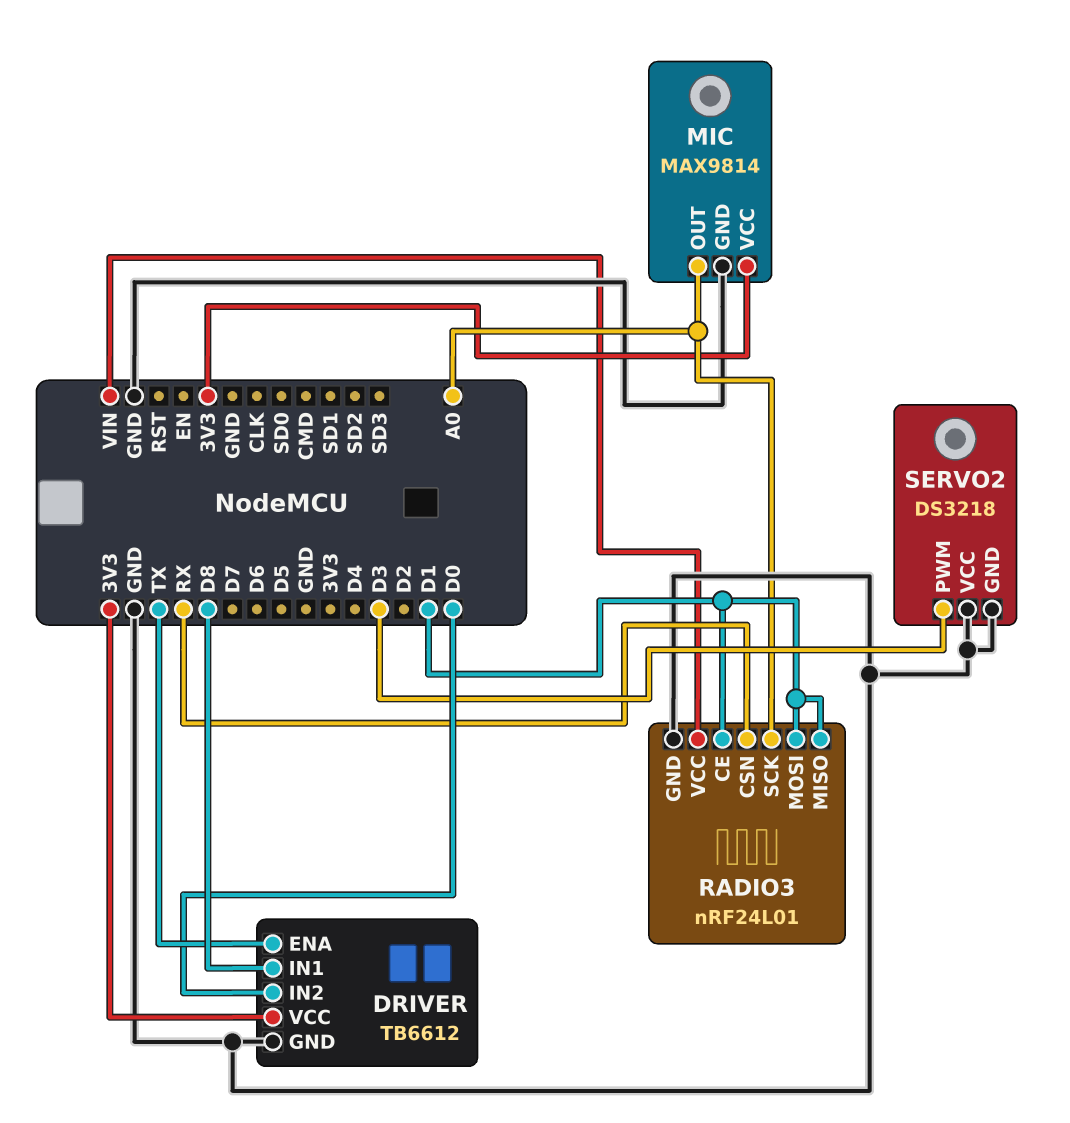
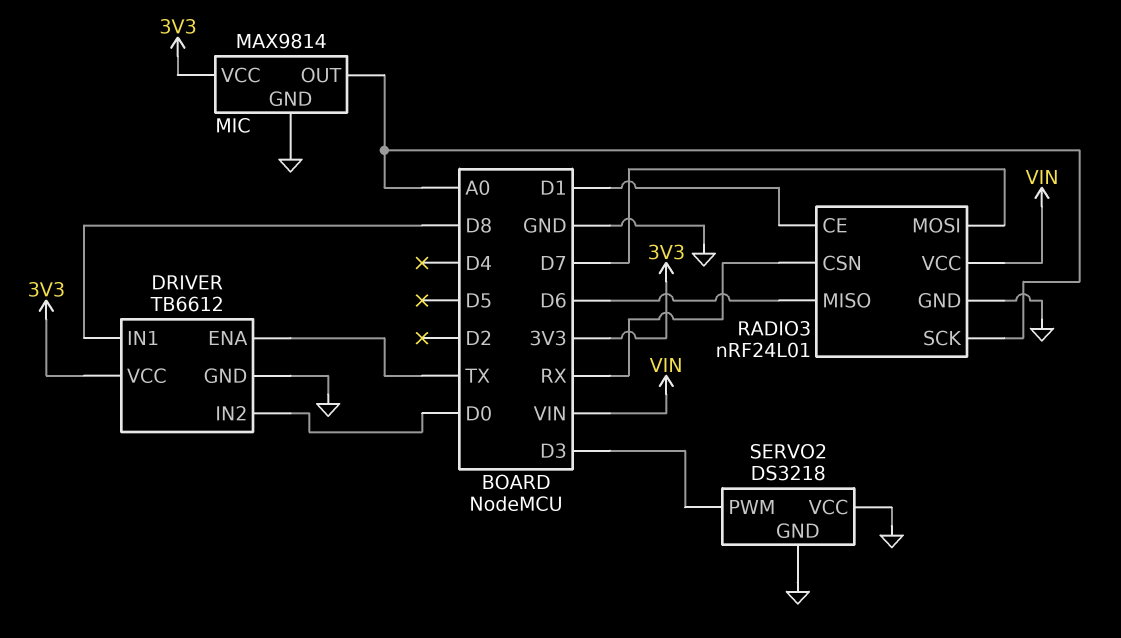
RADIO3 pin MISO: D1 -> D6
RADIO3 pin MOSI: D1 -> D7

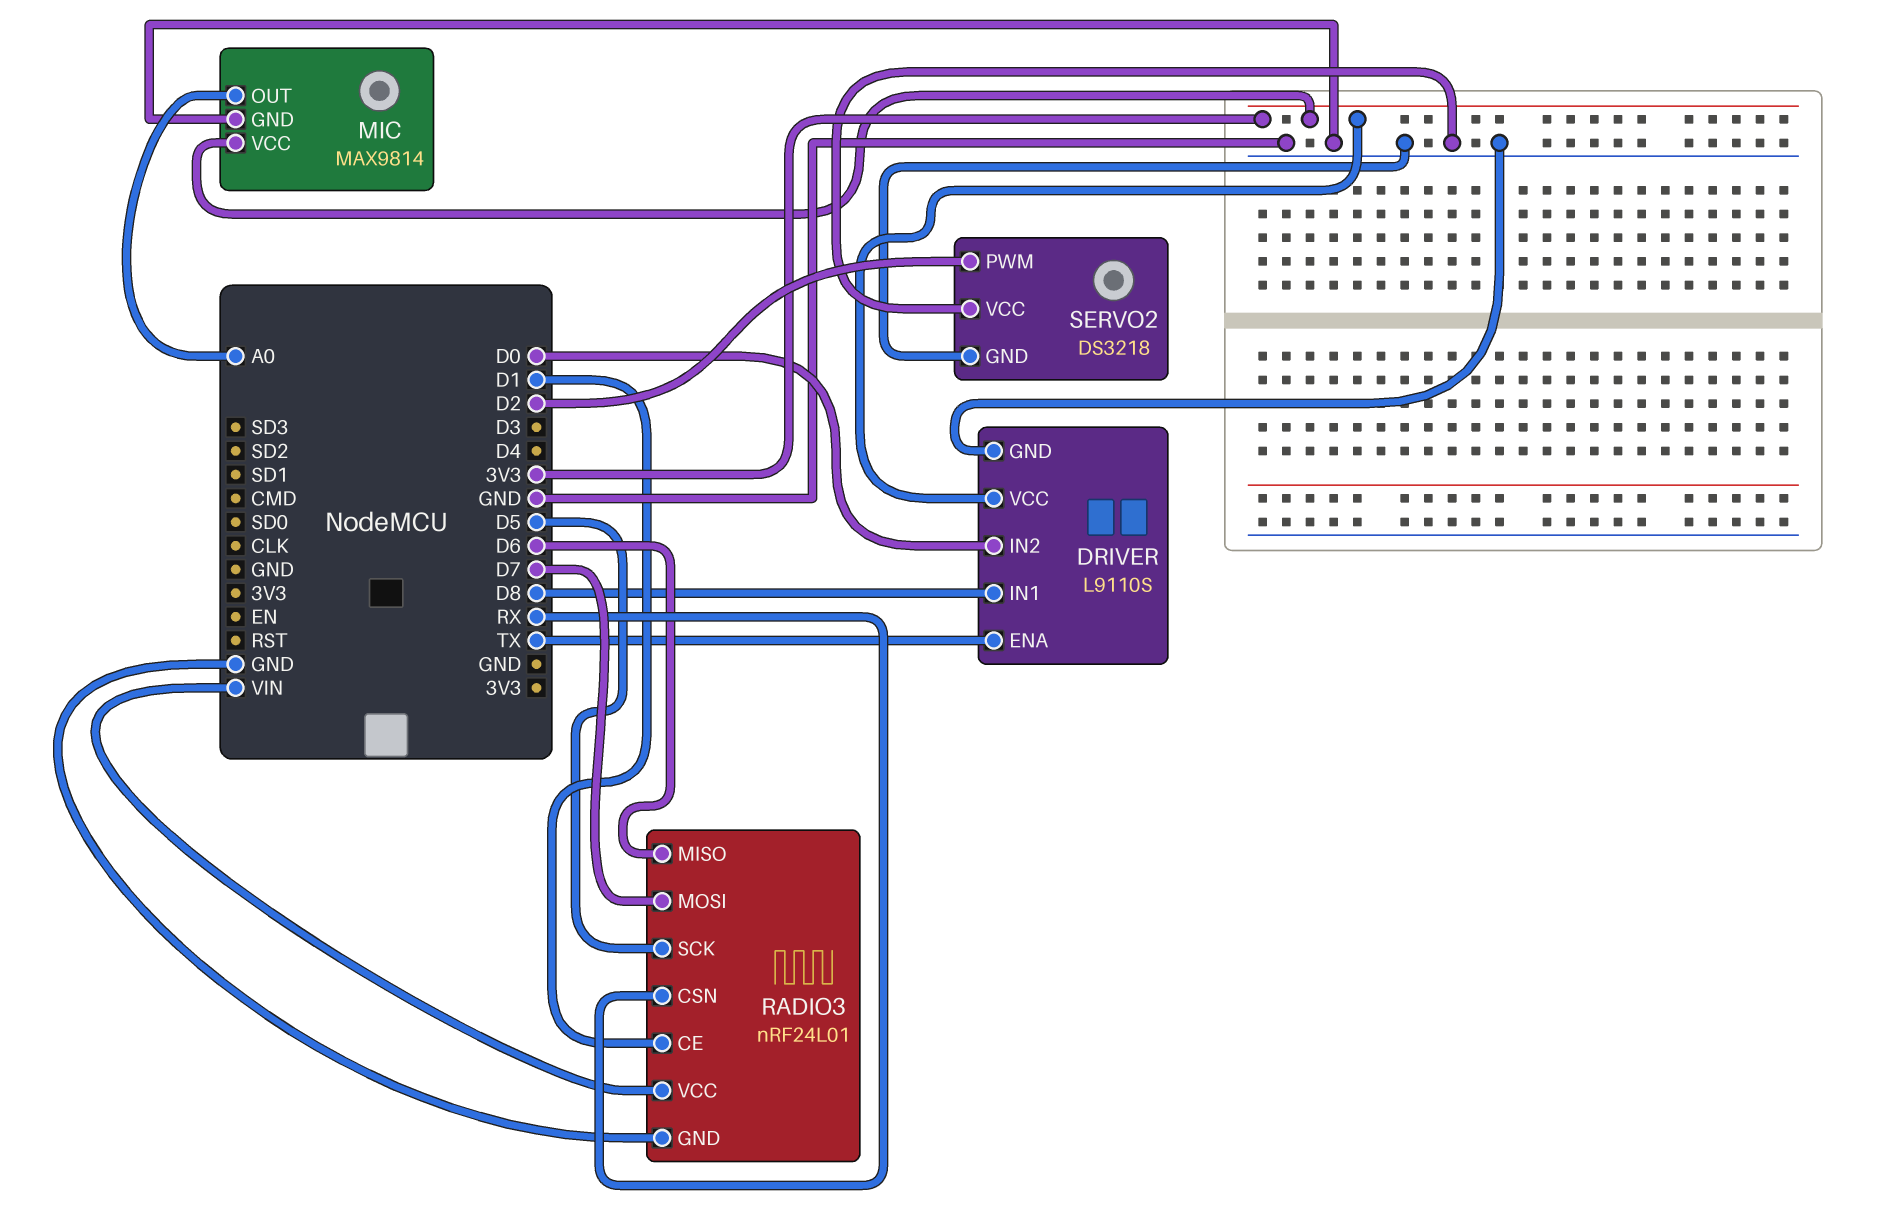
DRIVER: TB6612 -> L9110S
RADIO3 pin SCK: A0 -> D5
SERVO2 pin PWM: D3 -> D2

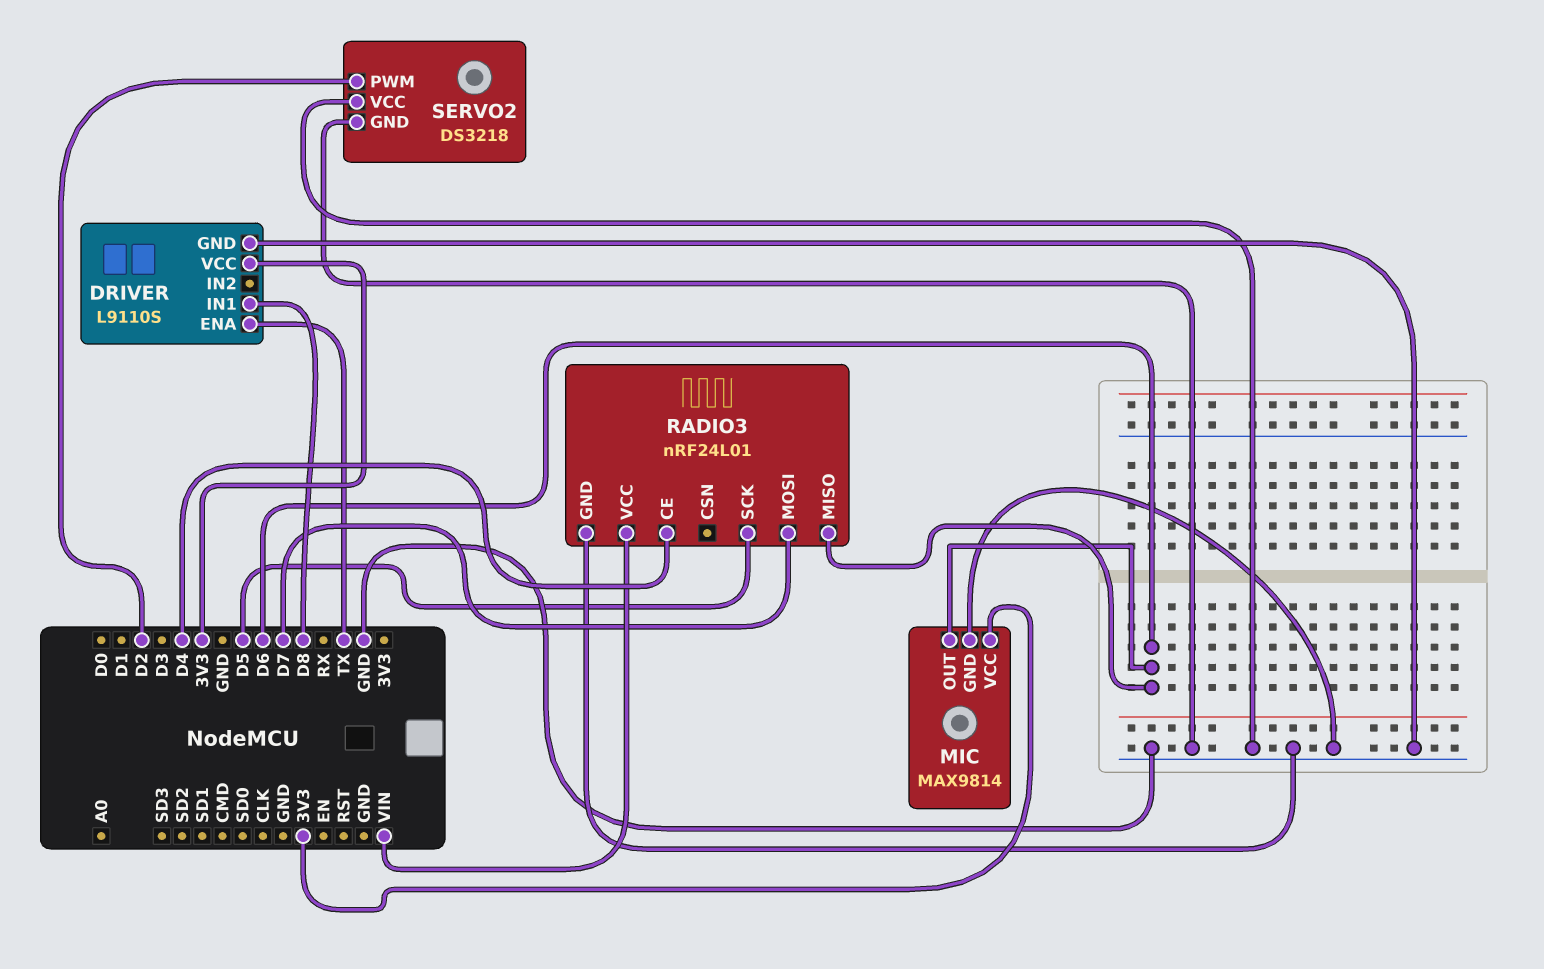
DRIVER pin IN2: D0 -> none
MIC pin OUT: A0 -> D6
RADIO3 pin CE: D1 -> D4
RADIO3 pin CSN: RX -> none

